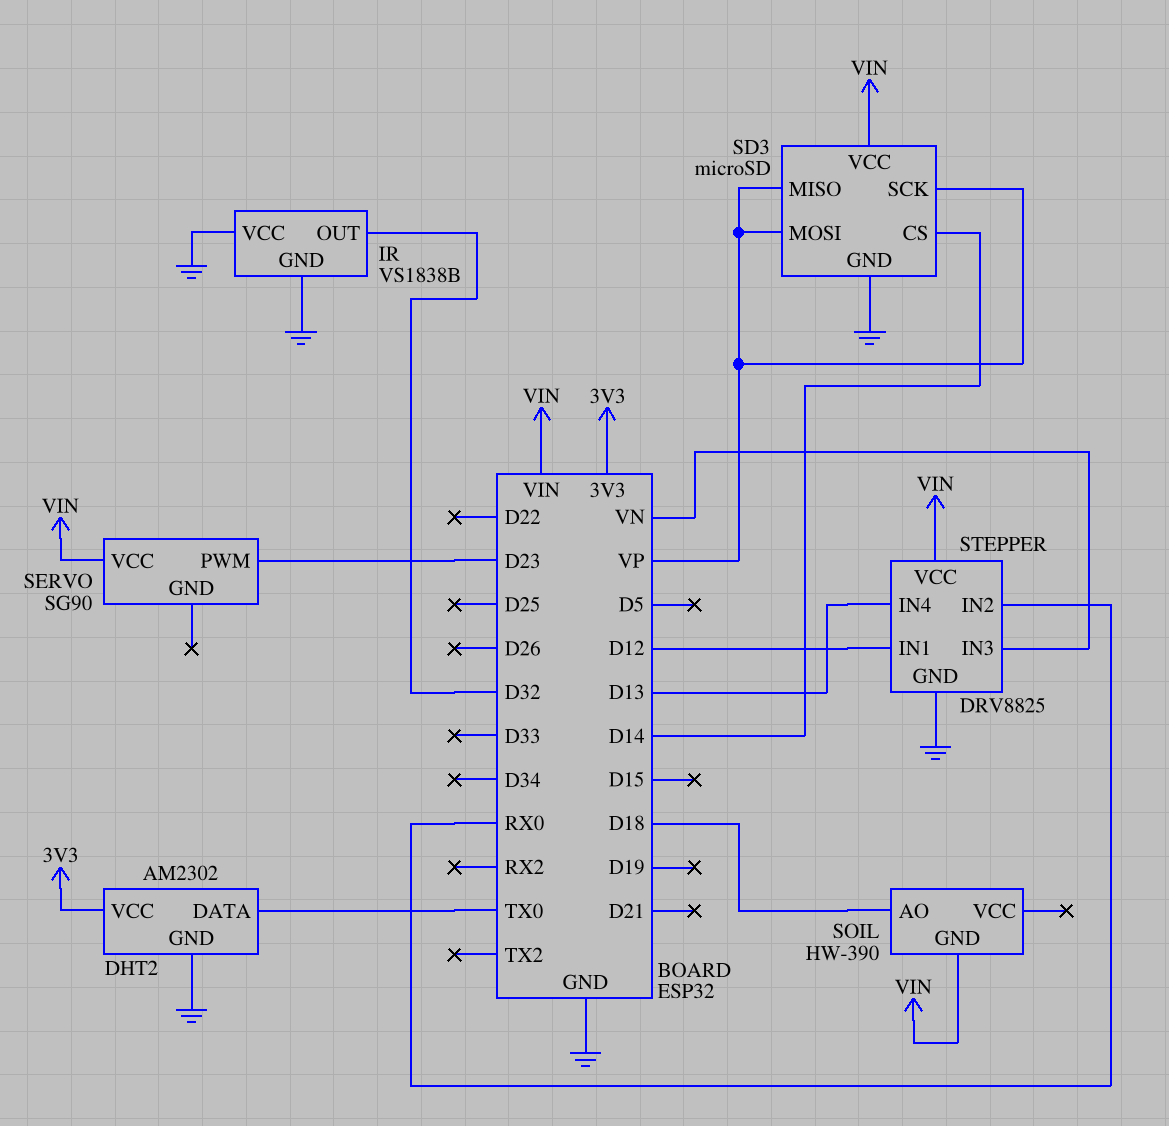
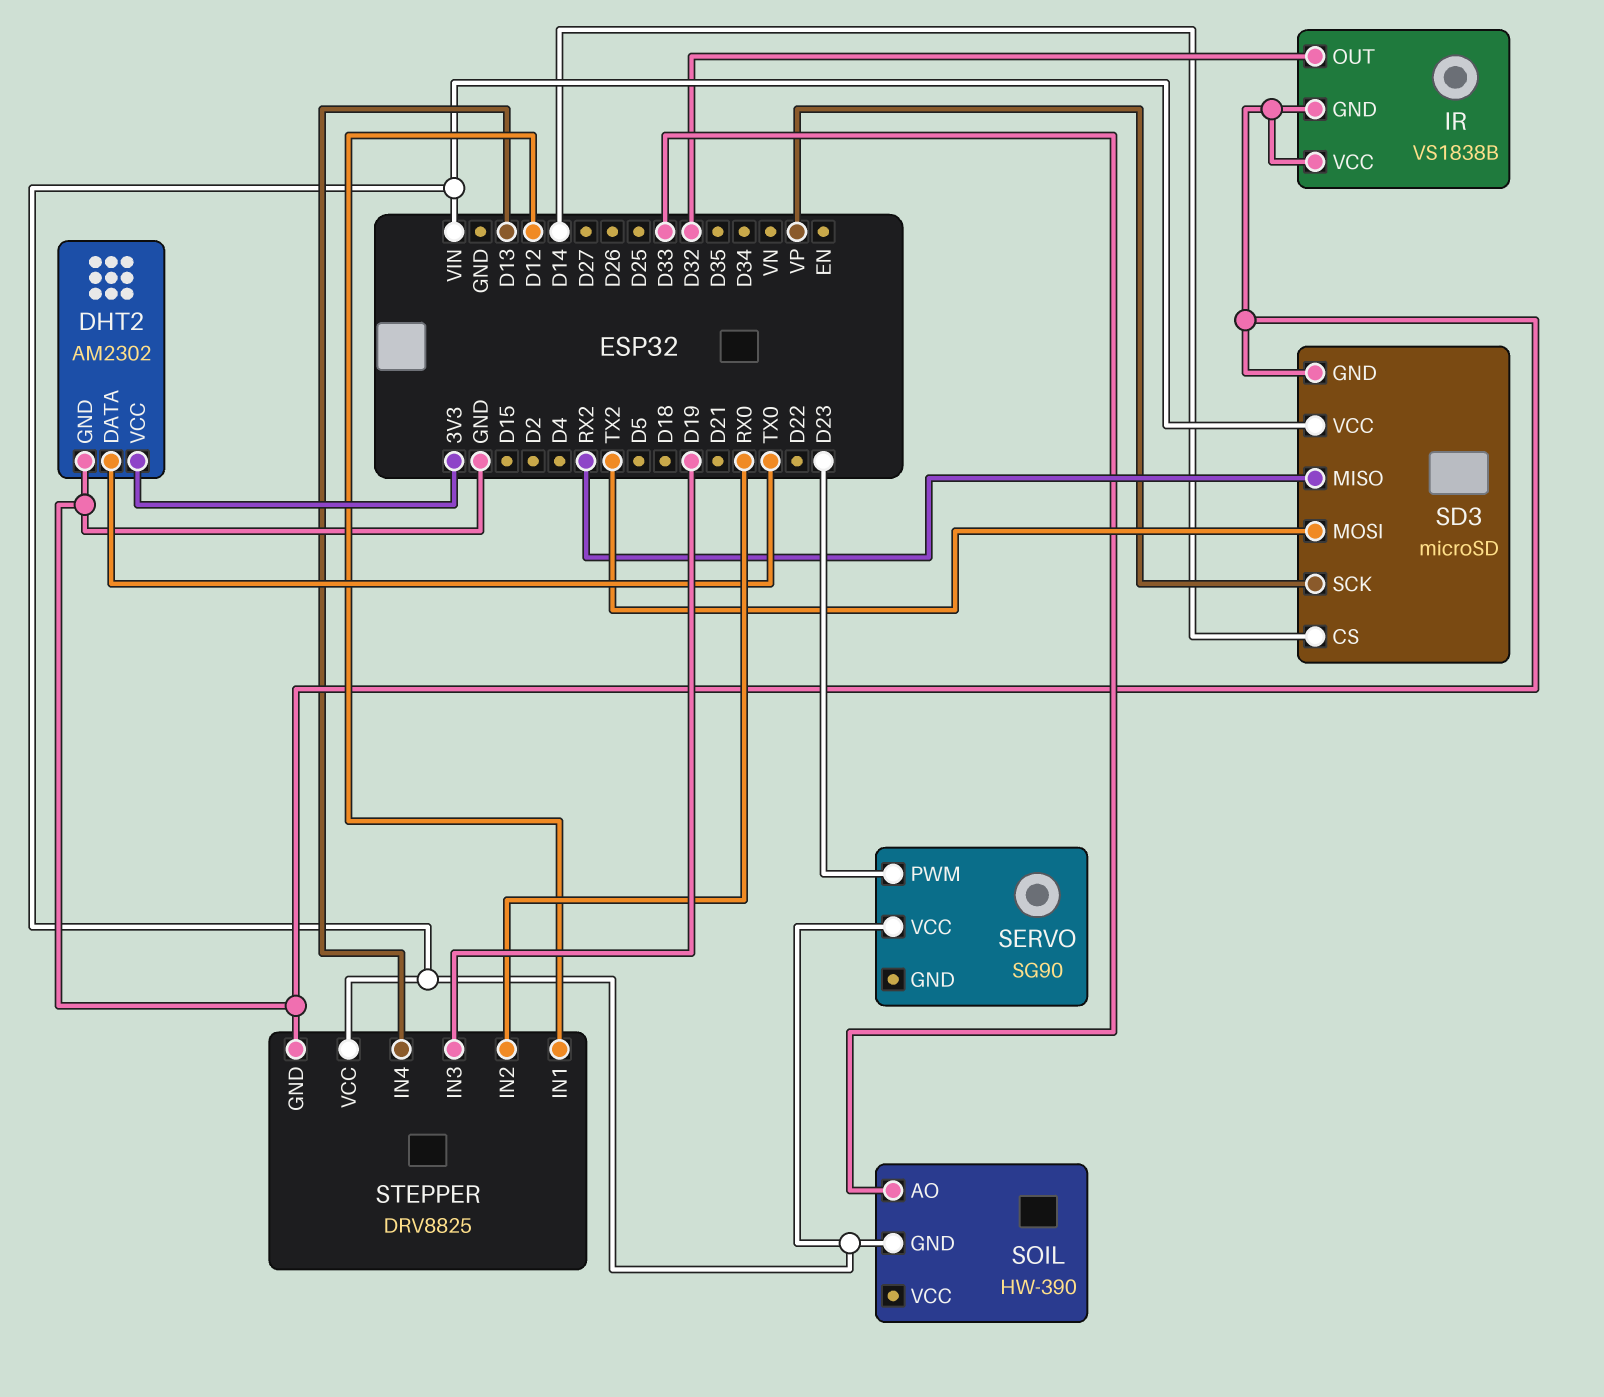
SD3 pin MISO: VP -> RX2
SD3 pin MOSI: VP -> TX2
SOIL pin AO: D18 -> D33
STEPPER pin IN3: VN -> D19

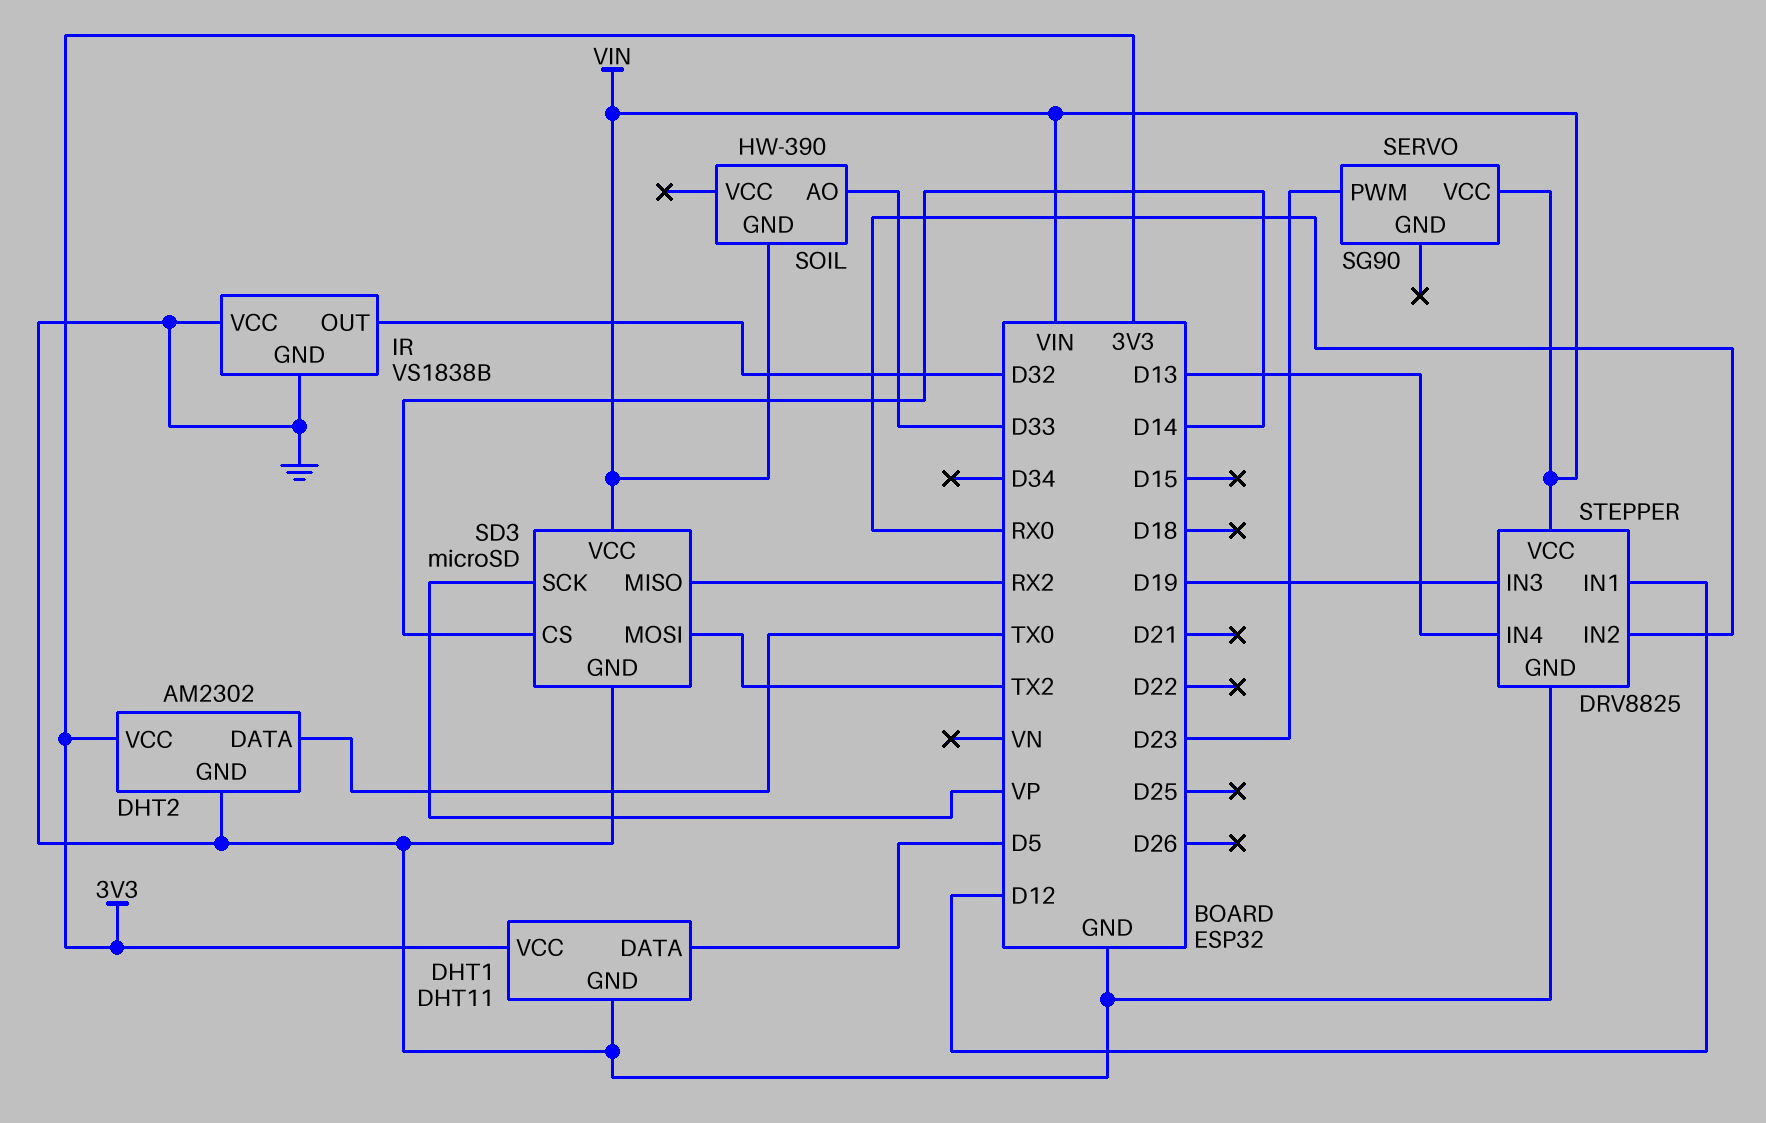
DHT1: none -> DHT11
DHT1 pin DATA: none -> D5
DHT1 pin GND: none -> GND
DHT1 pin VCC: none -> 3V3

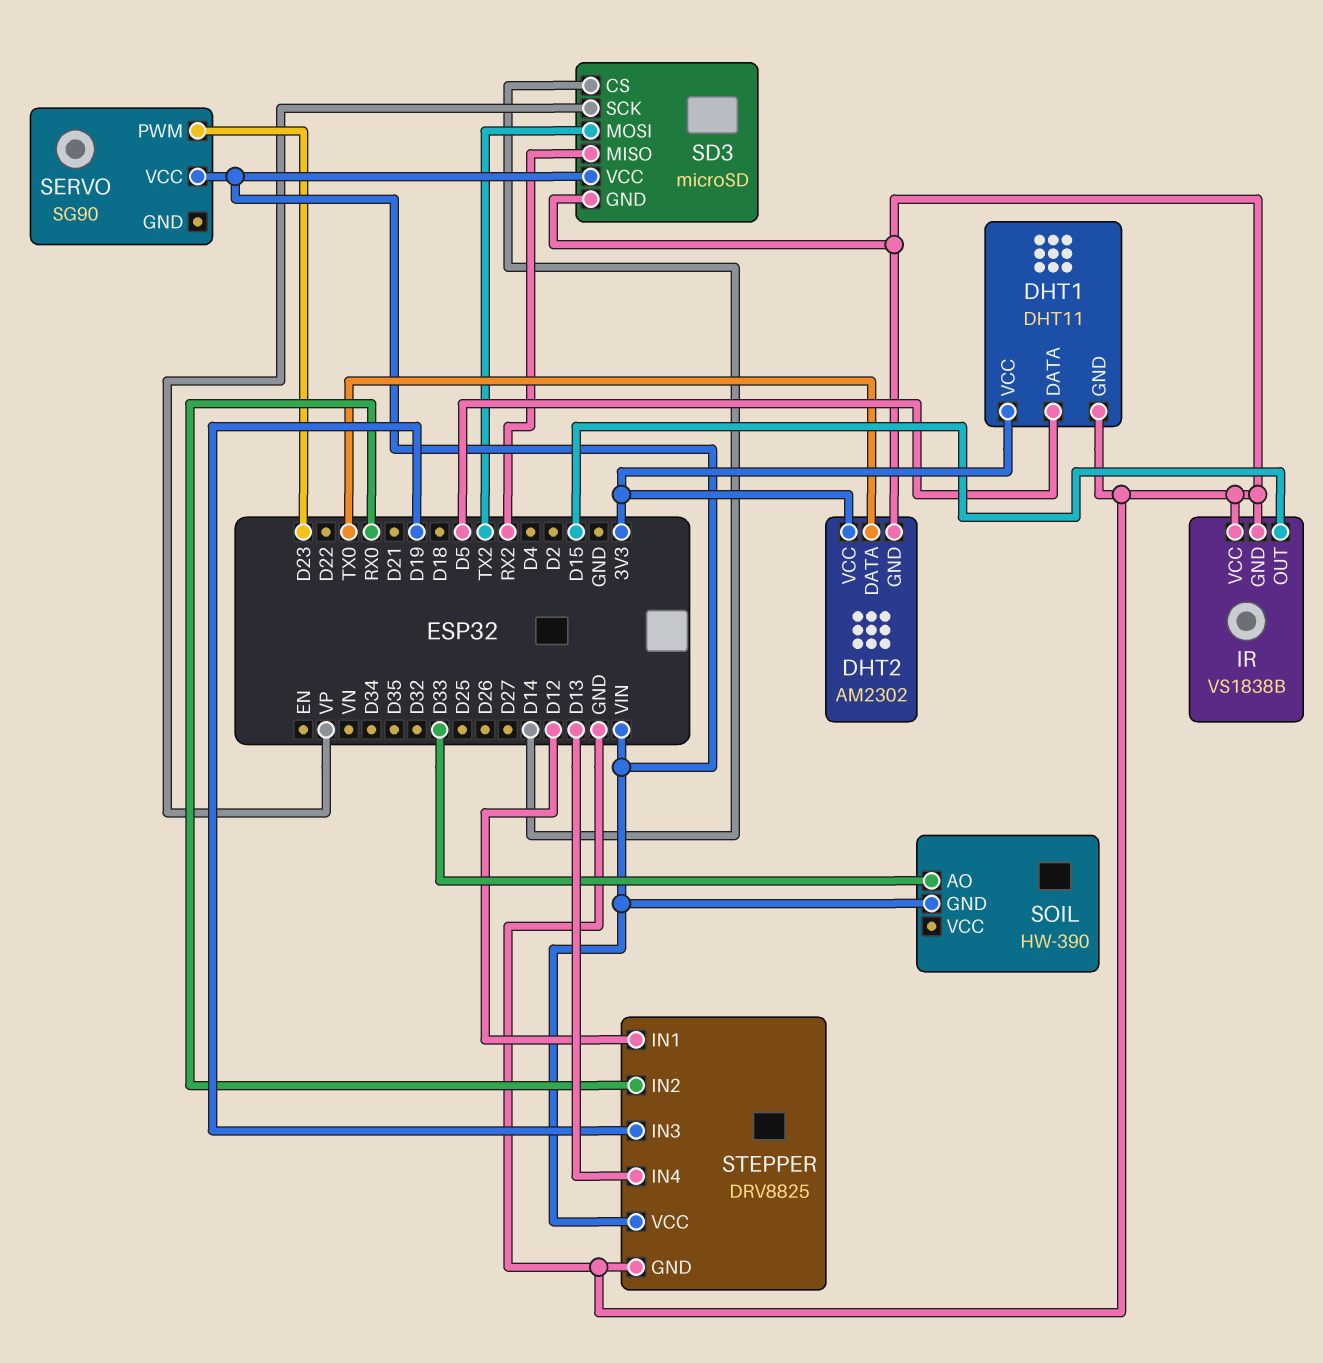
IR pin OUT: D32 -> D15

